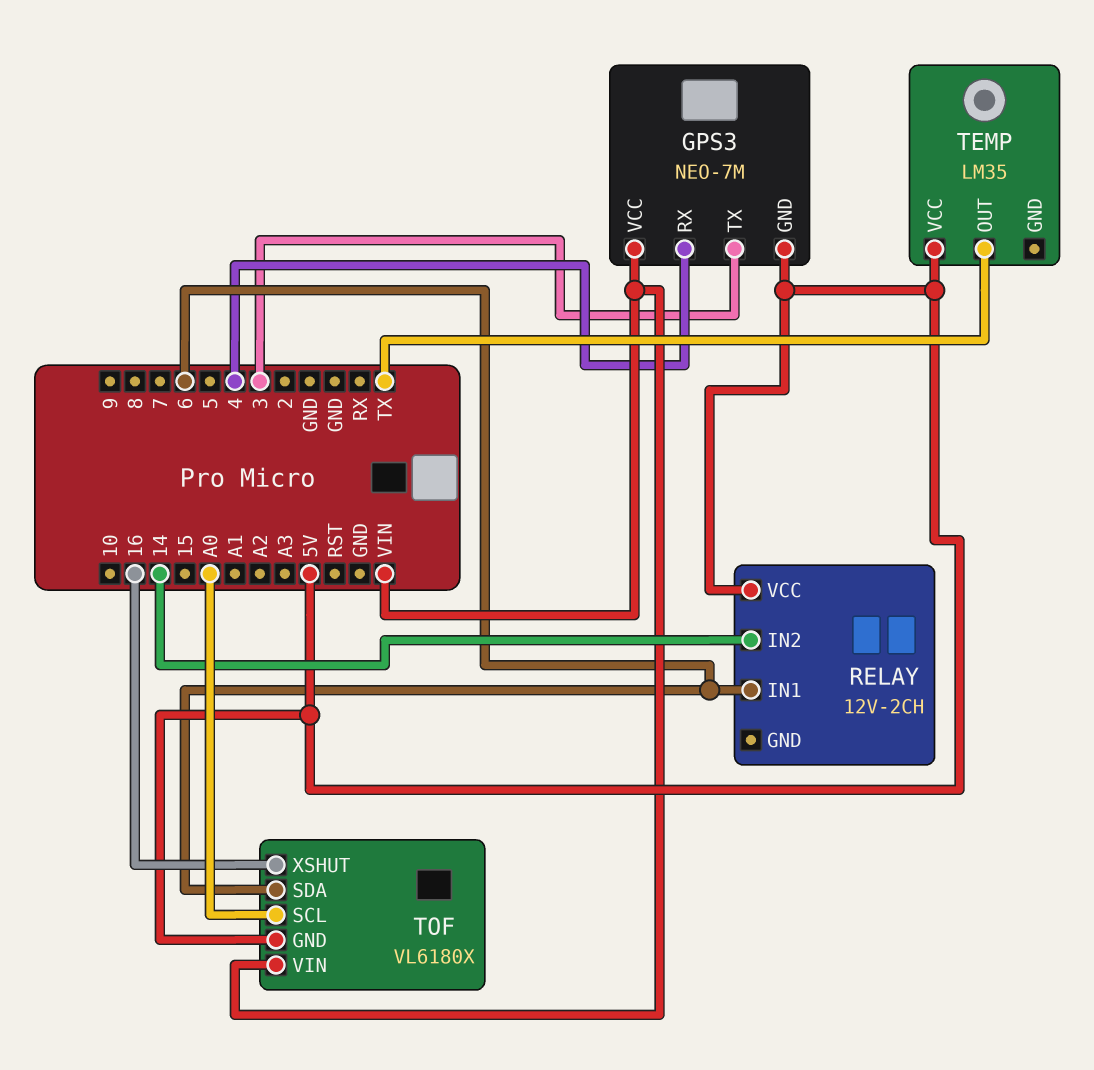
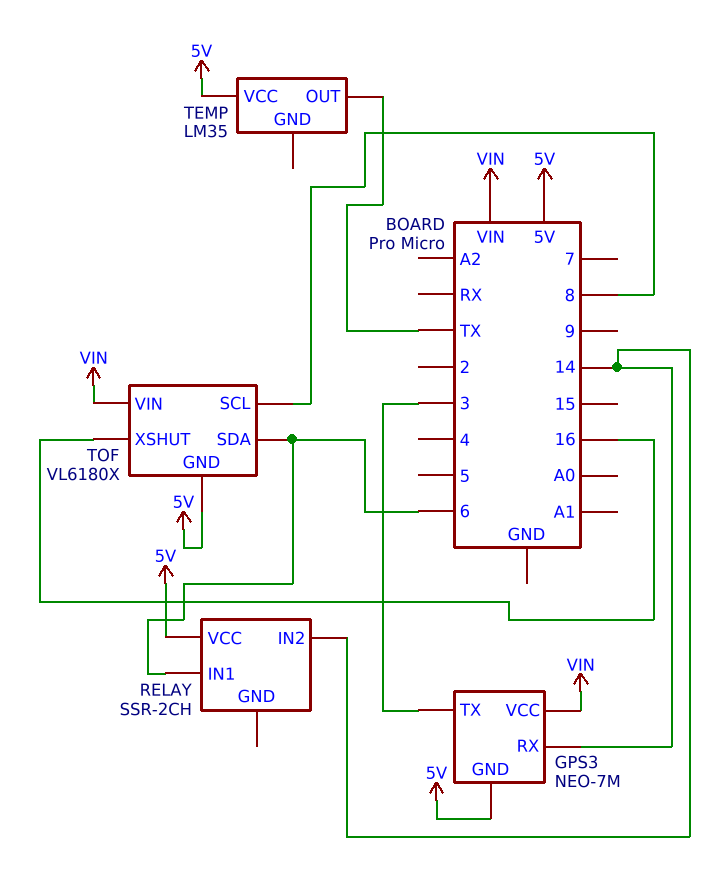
GPS3 pin RX: 4 -> 14
RELAY: 12V-2CH -> SSR-2CH
TOF pin SCL: A0 -> 8

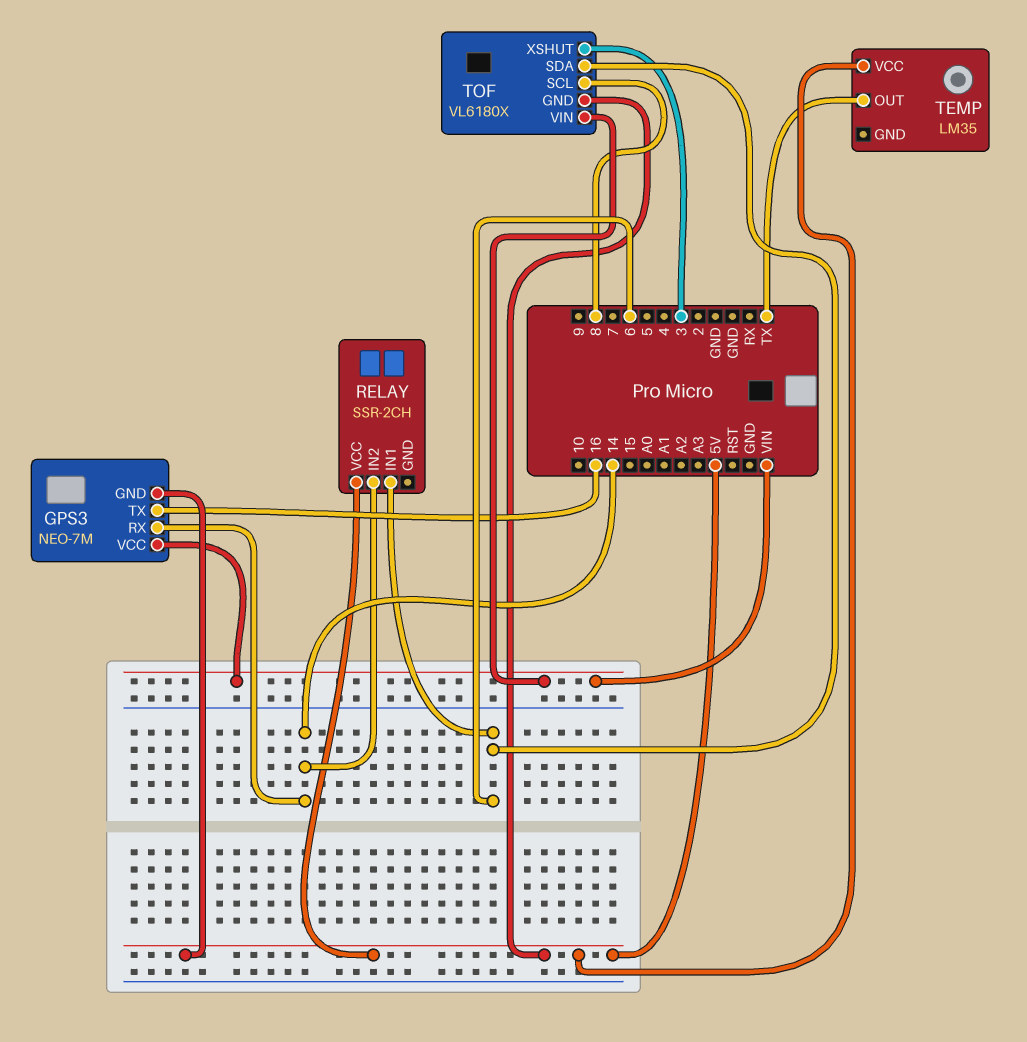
GPS3 pin TX: 3 -> 16
TOF pin XSHUT: 16 -> 3

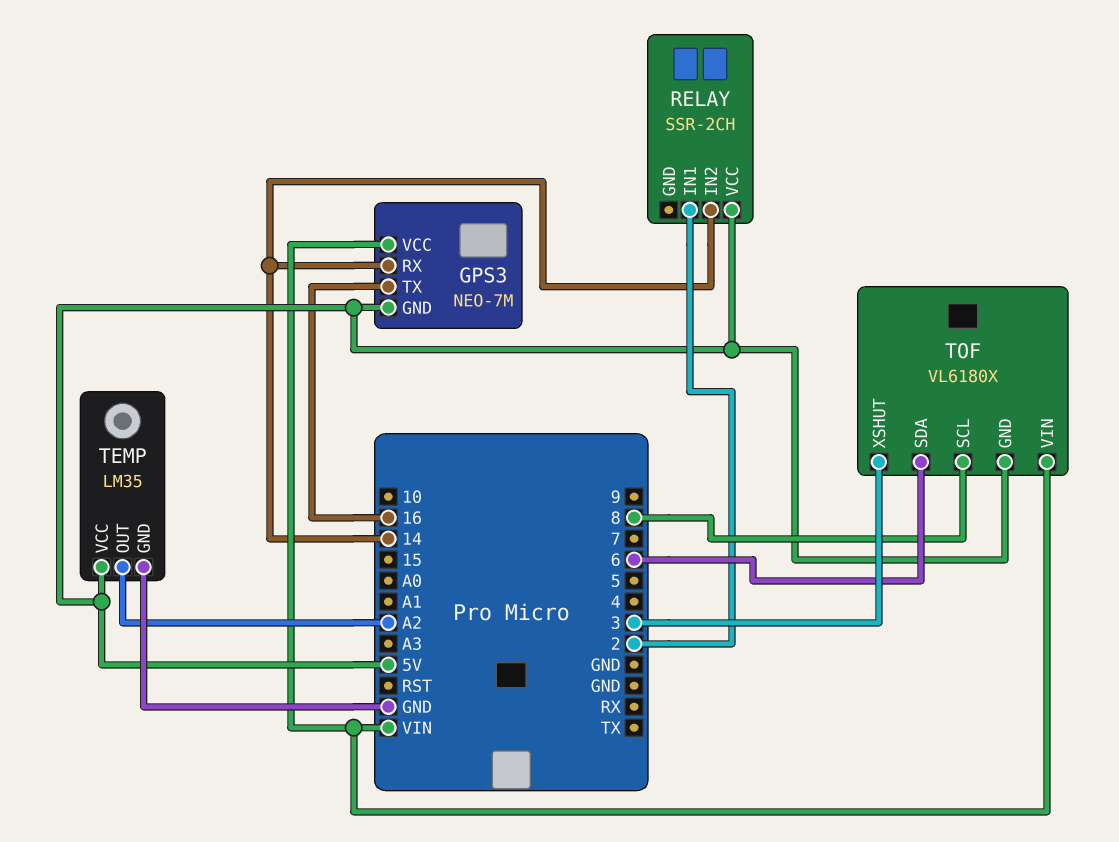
RELAY pin IN1: 6 -> 2
TEMP pin GND: none -> GND
TEMP pin OUT: TX -> A2

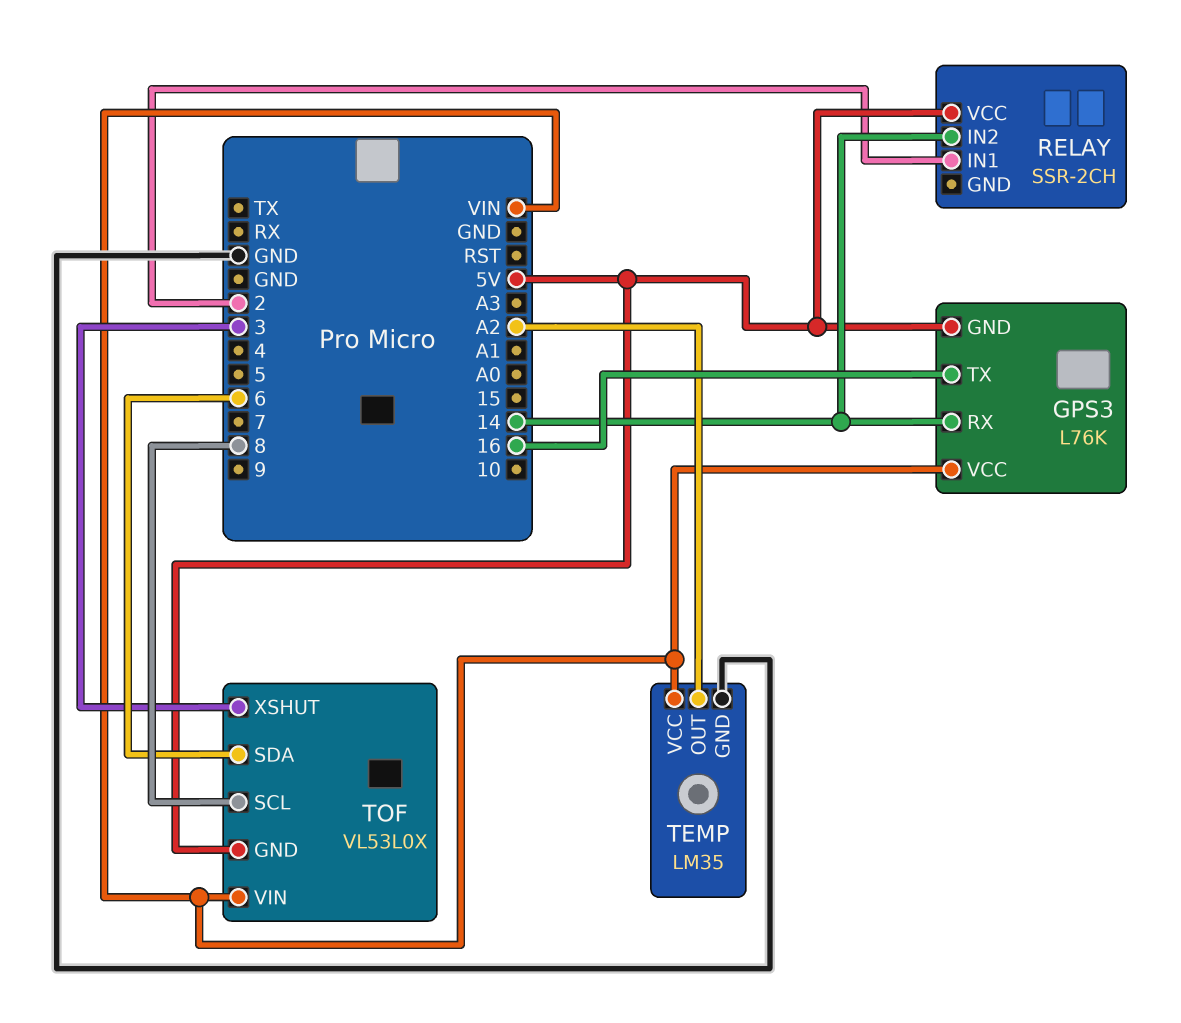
GPS3: NEO-7M -> L76K
TEMP pin VCC: 5V -> VIN
TOF: VL6180X -> VL53L0X

